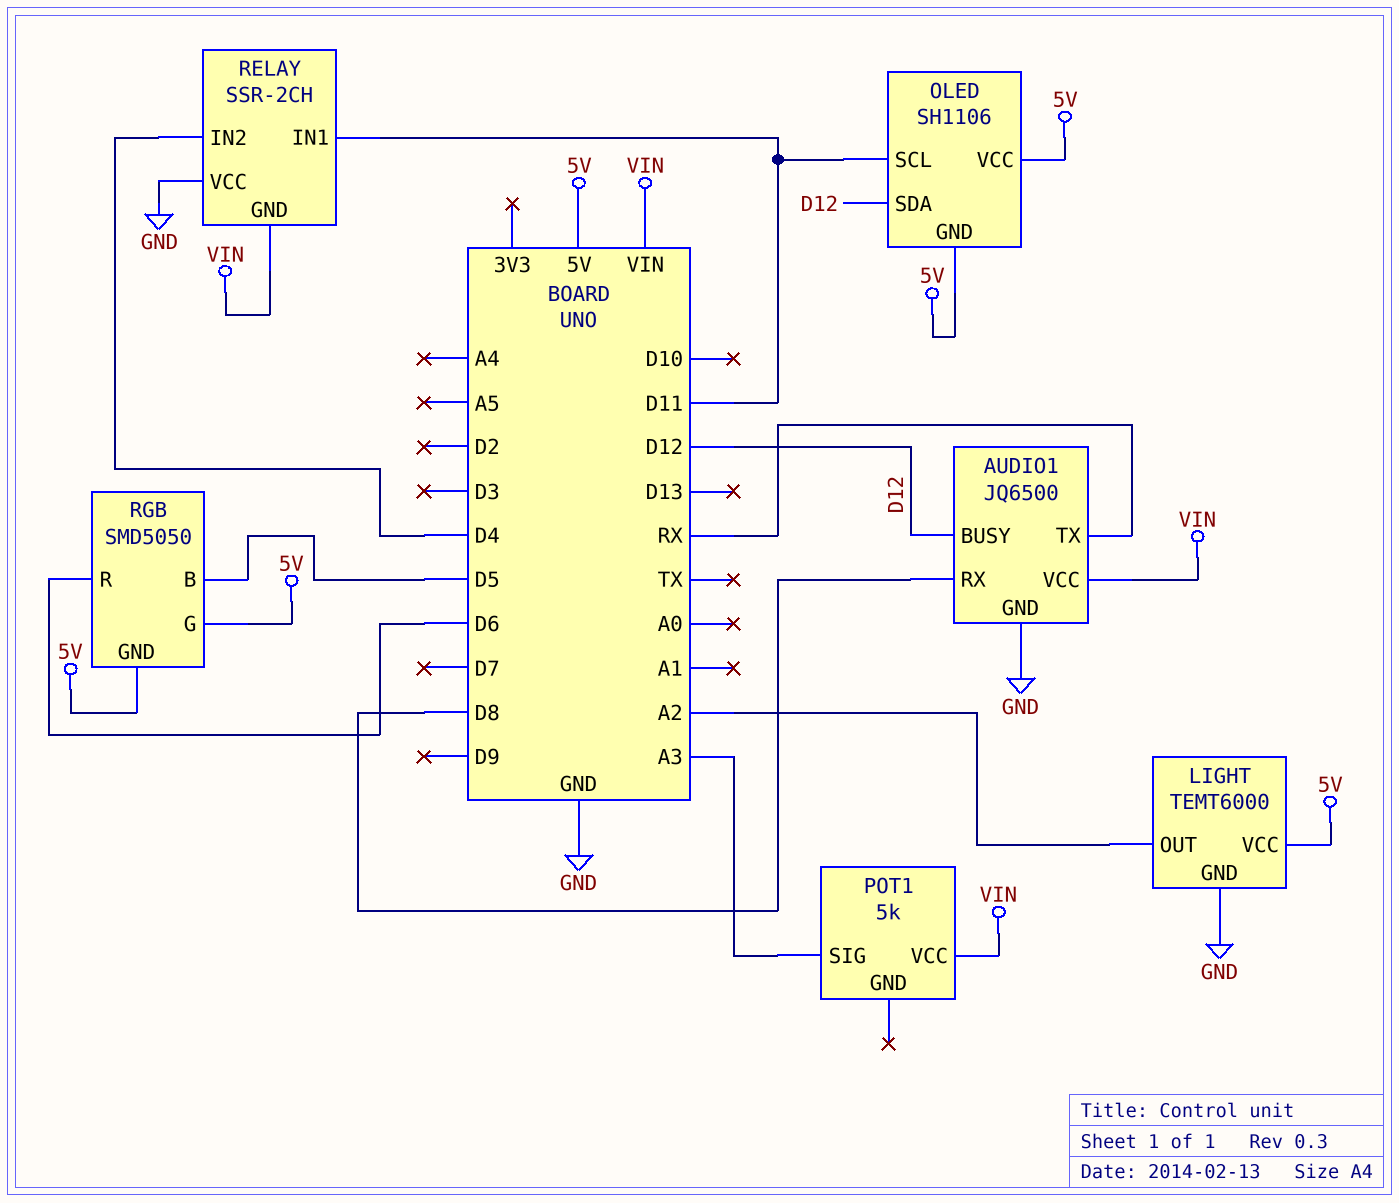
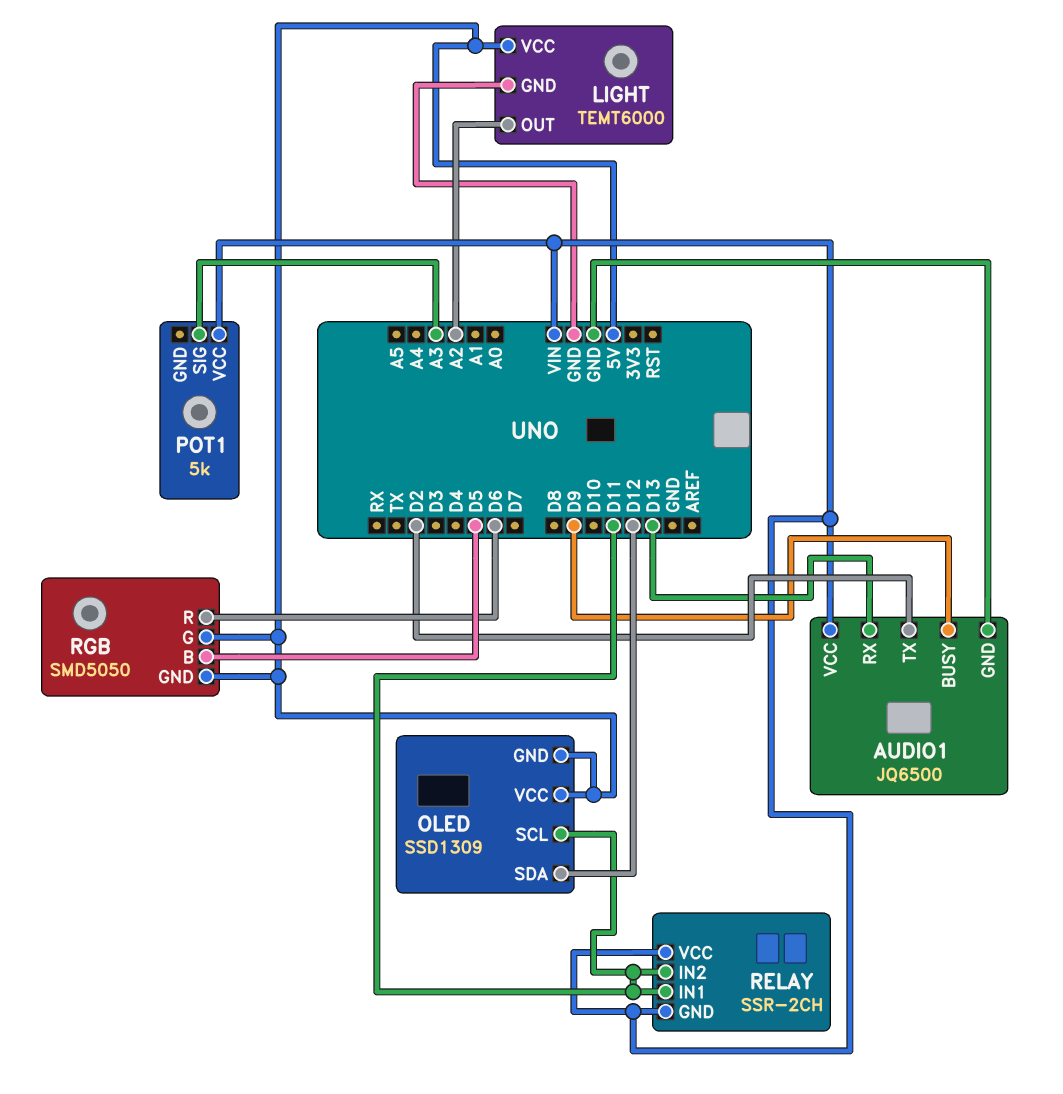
AUDIO1 pin BUSY: D12 -> D9
AUDIO1 pin RX: D8 -> D13
AUDIO1 pin TX: RX -> D2
OLED: SH1106 -> SSD1309
RELAY pin IN2: D4 -> D11
RELAY pin VCC: GND -> VIN

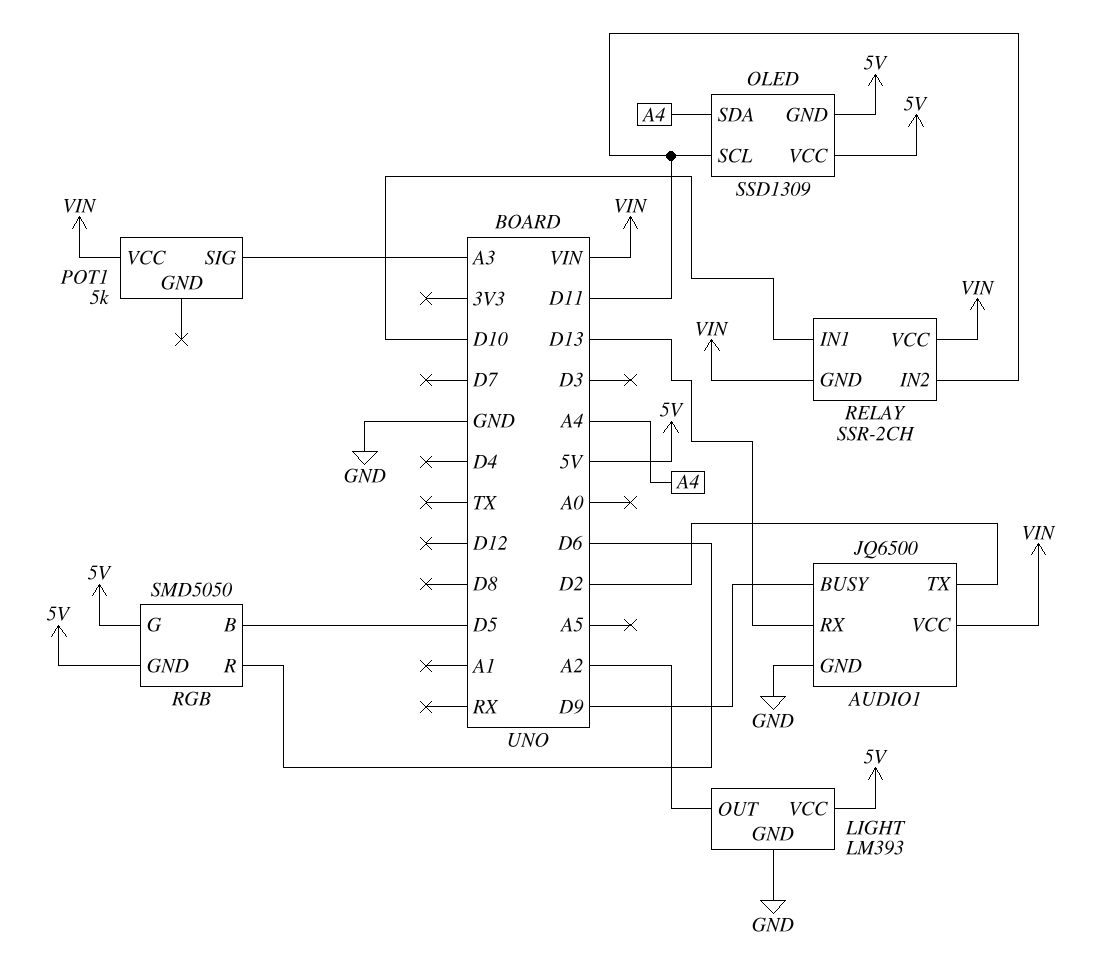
LIGHT: TEMT6000 -> LM393
OLED pin SDA: D12 -> A4
RELAY pin IN1: D11 -> D10

